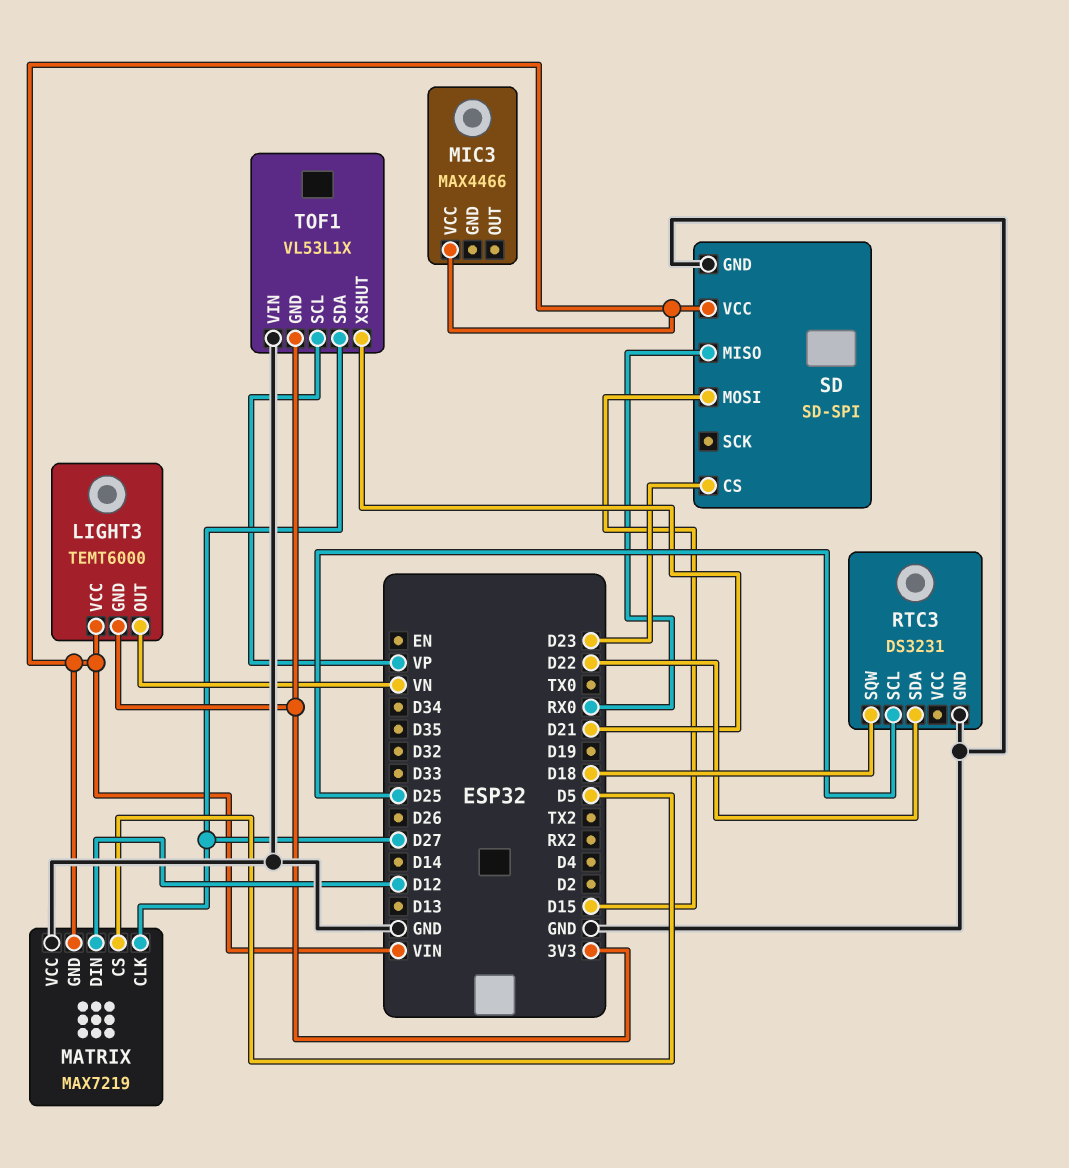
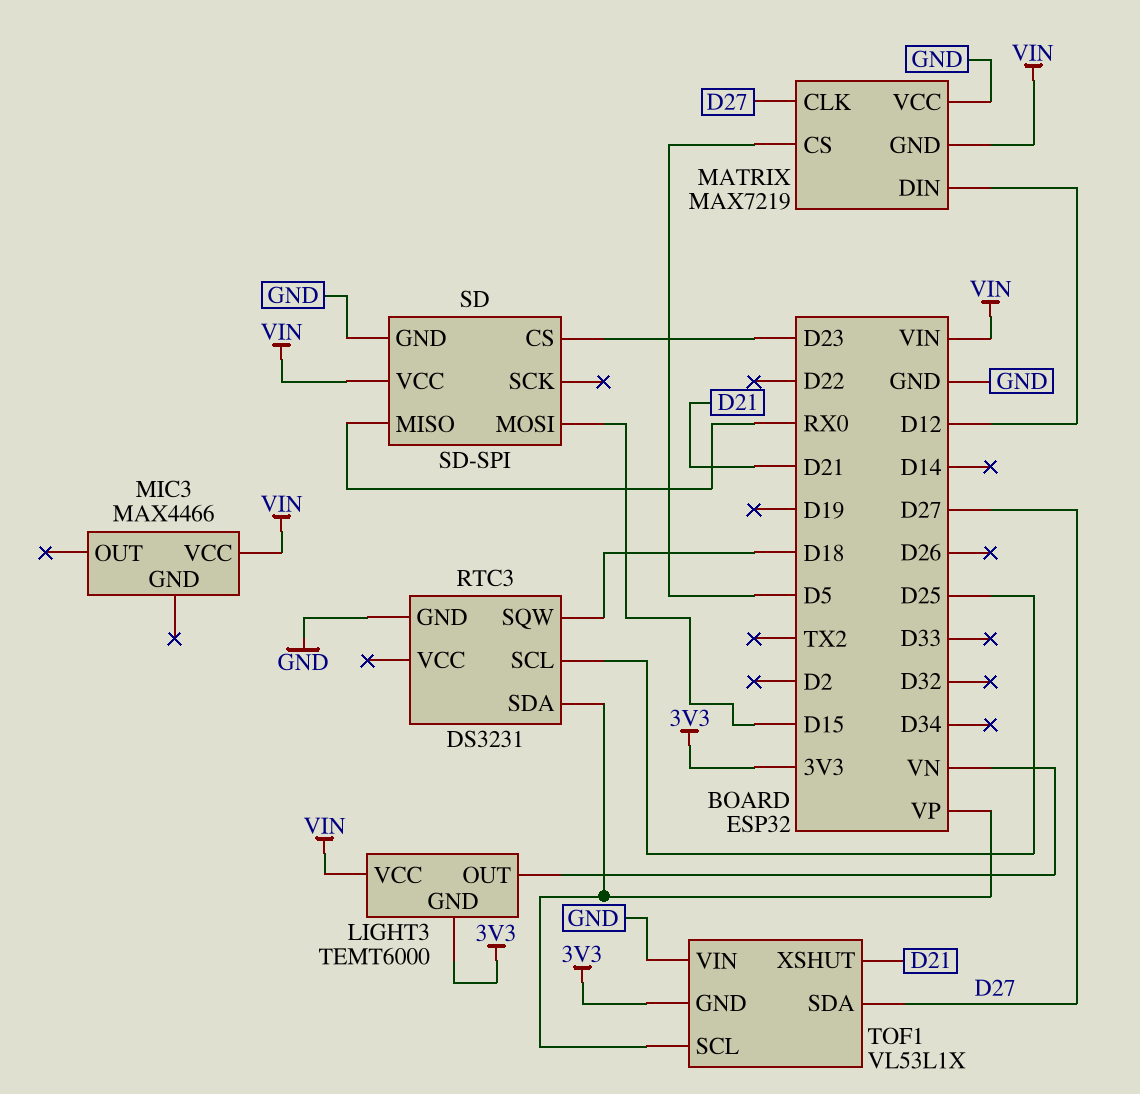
RTC3 pin SDA: D22 -> VP

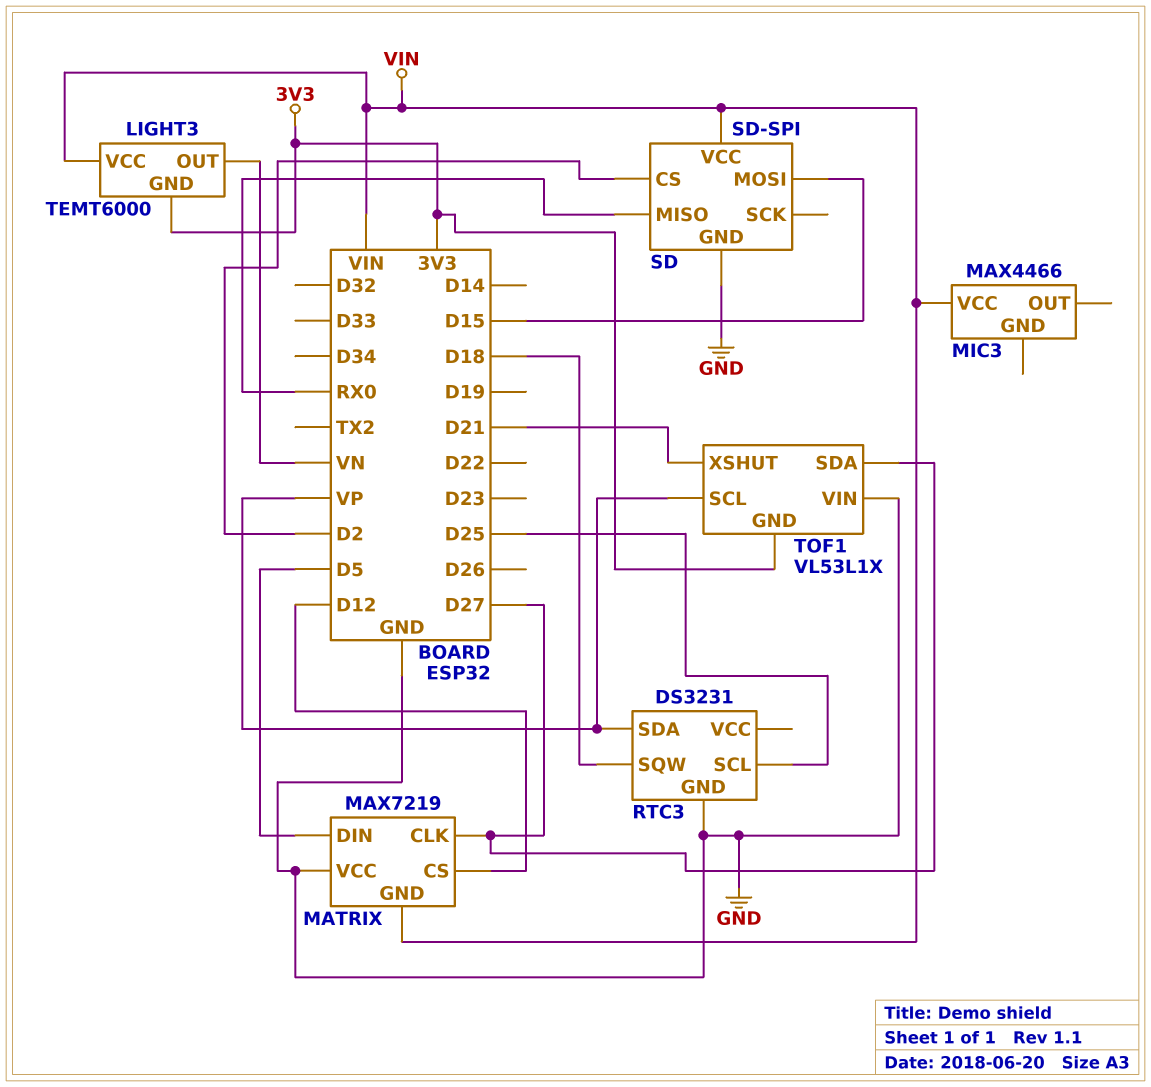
MATRIX pin CS: D5 -> D12
MATRIX pin DIN: D12 -> D5
SD pin CS: D23 -> D2

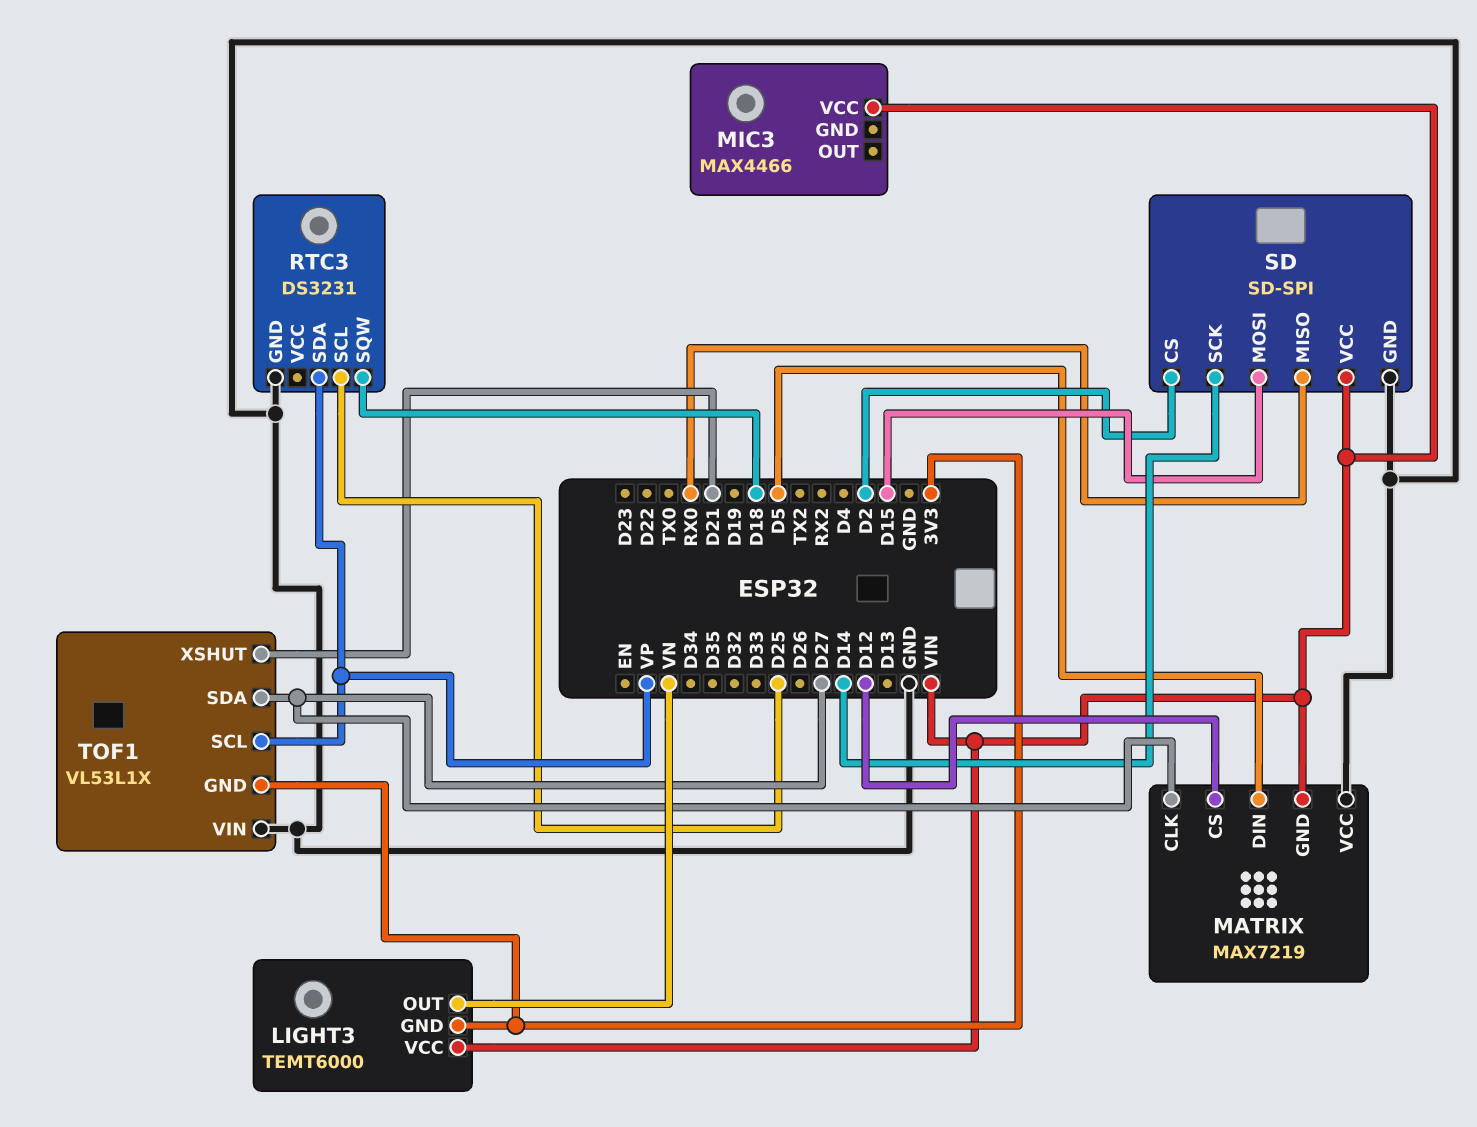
SD pin SCK: none -> D14

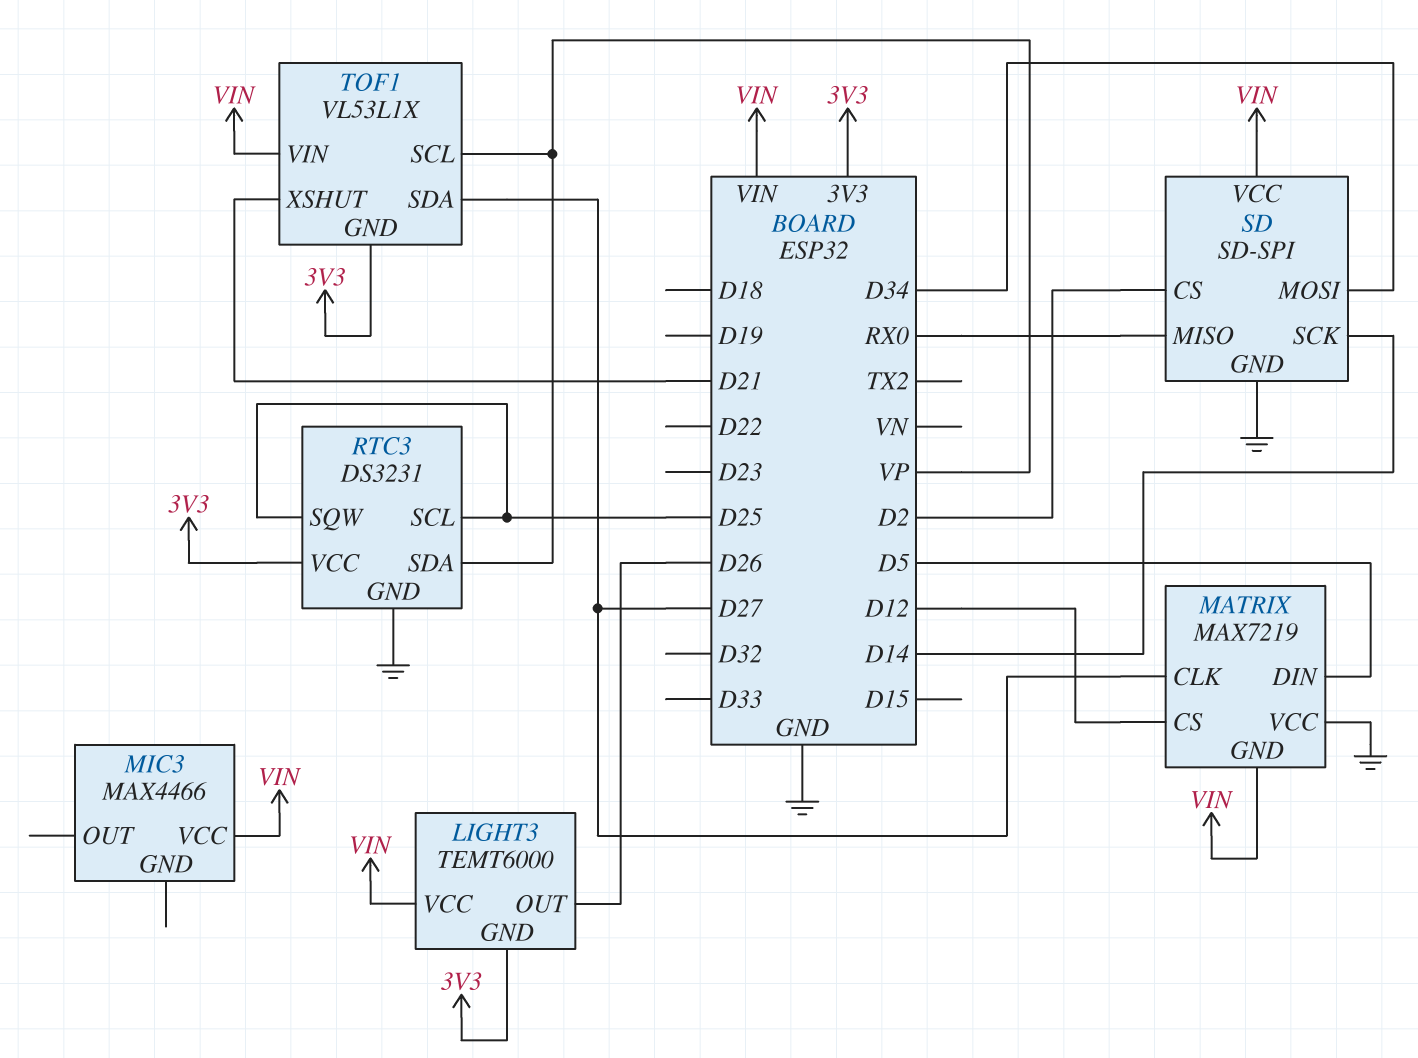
LIGHT3 pin OUT: VN -> D26
RTC3 pin SQW: D18 -> D25
RTC3 pin VCC: none -> 3V3
SD pin MOSI: D15 -> D34
TOF1 pin VIN: GND -> VIN

